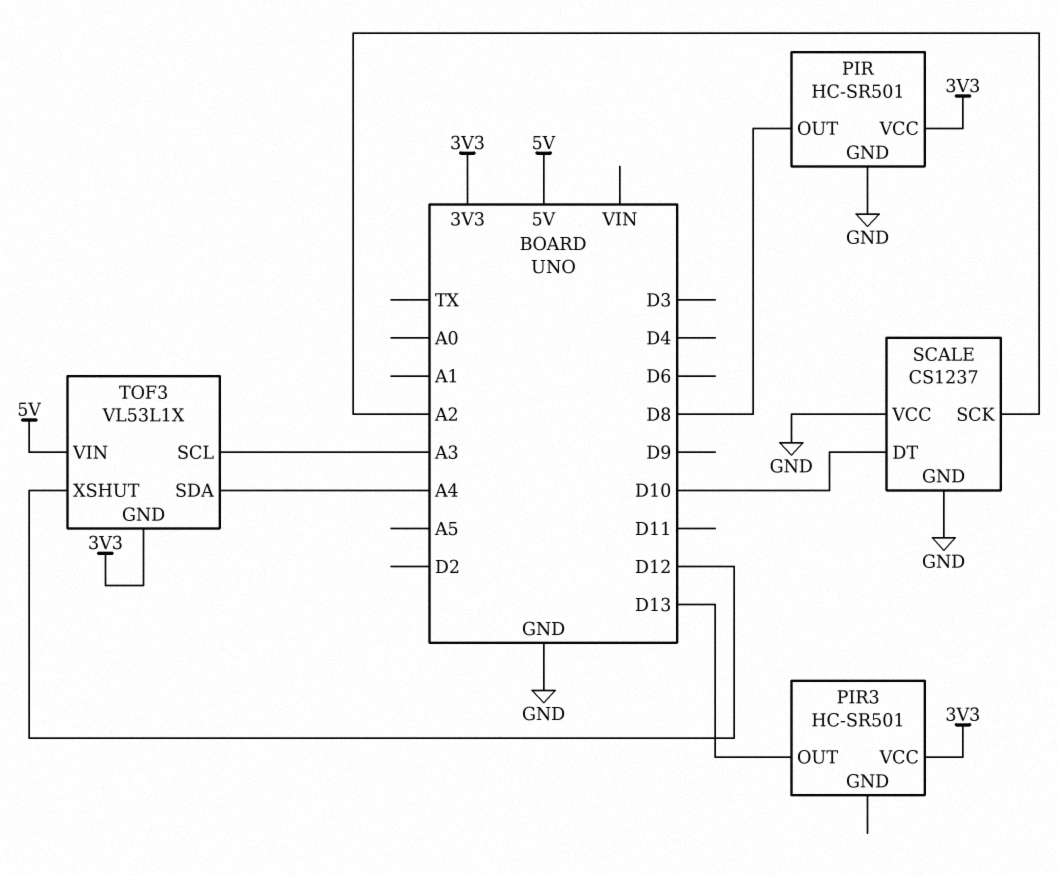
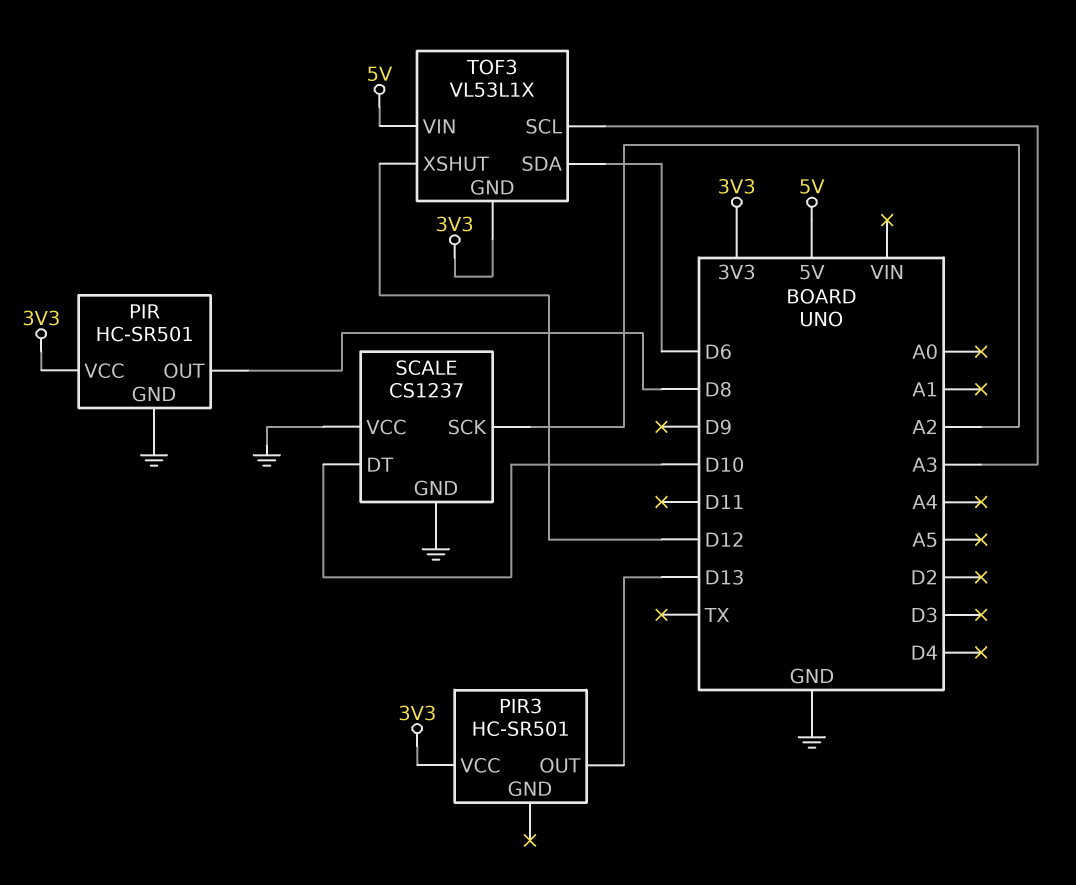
TOF3 pin SDA: A4 -> D6

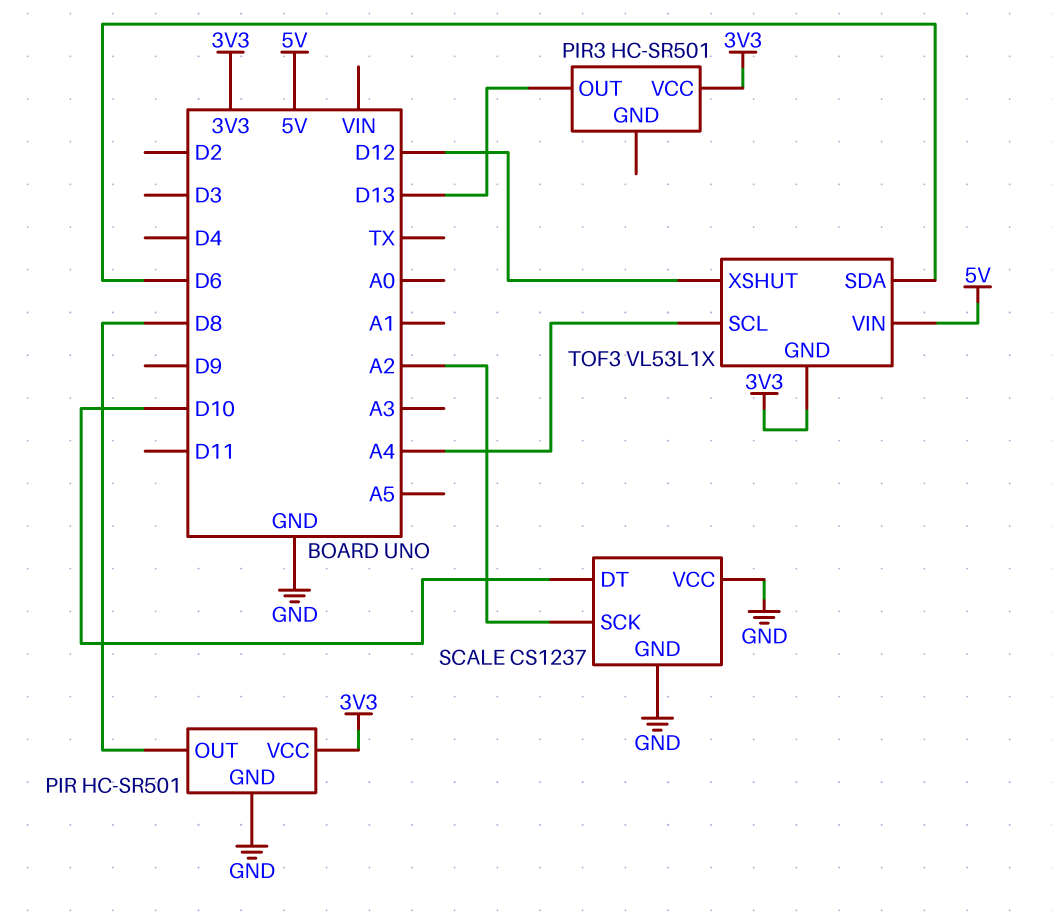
TOF3 pin SCL: A3 -> A4

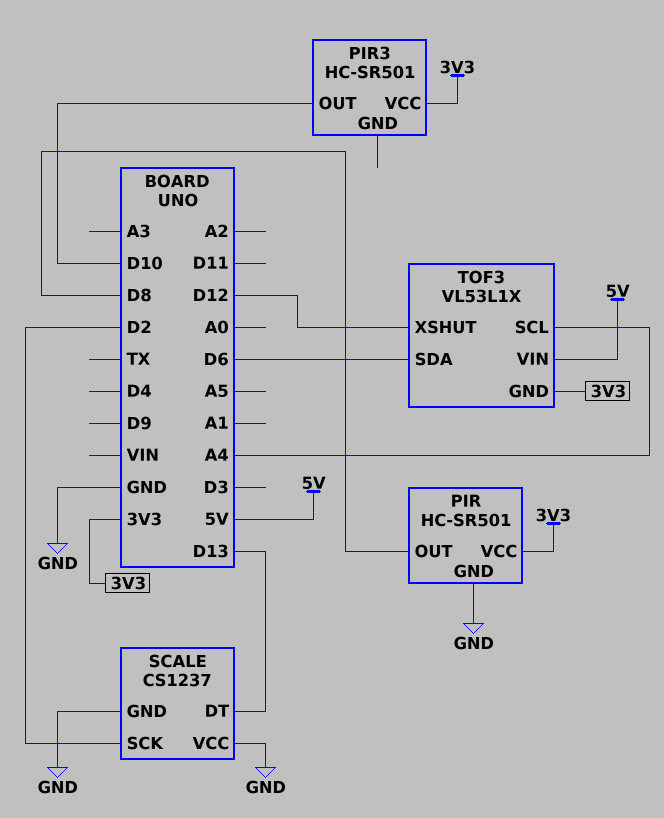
PIR3 pin OUT: D13 -> D10
SCALE pin DT: D10 -> D13
SCALE pin SCK: A2 -> D2

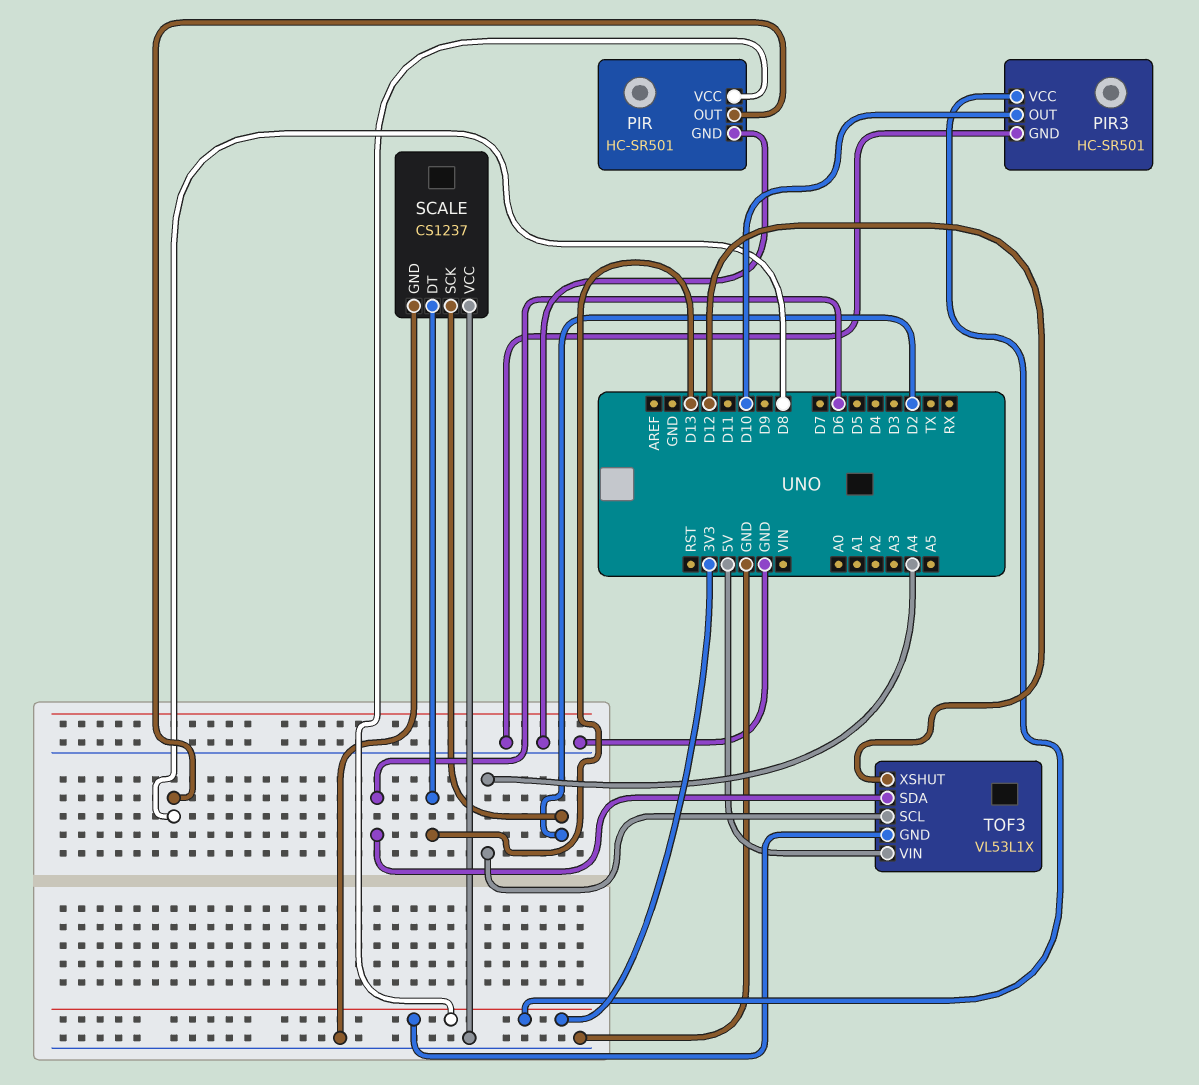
PIR3 pin GND: none -> GND

